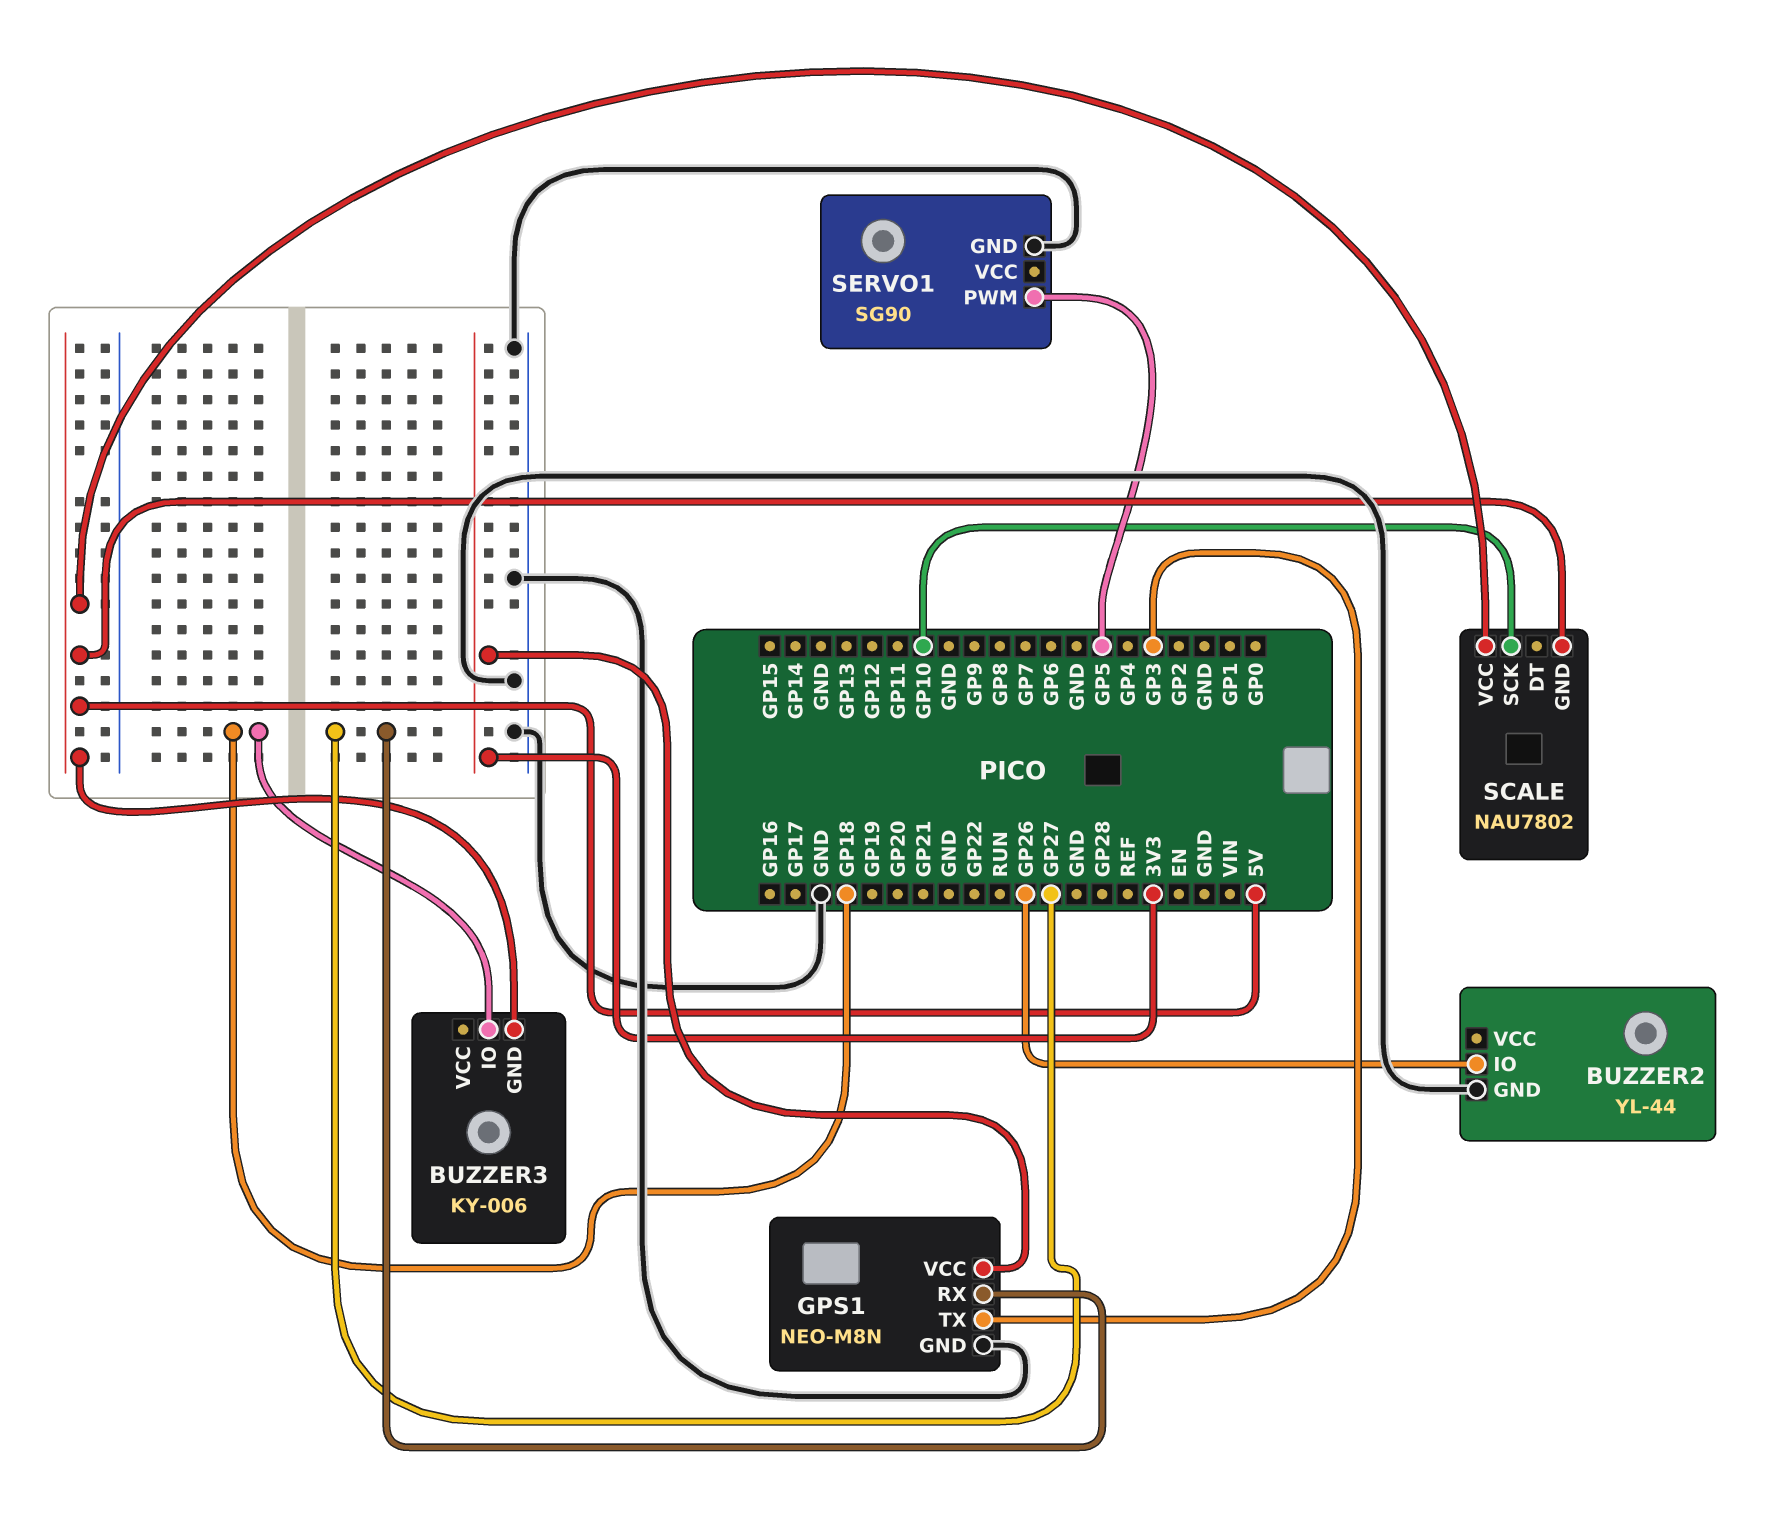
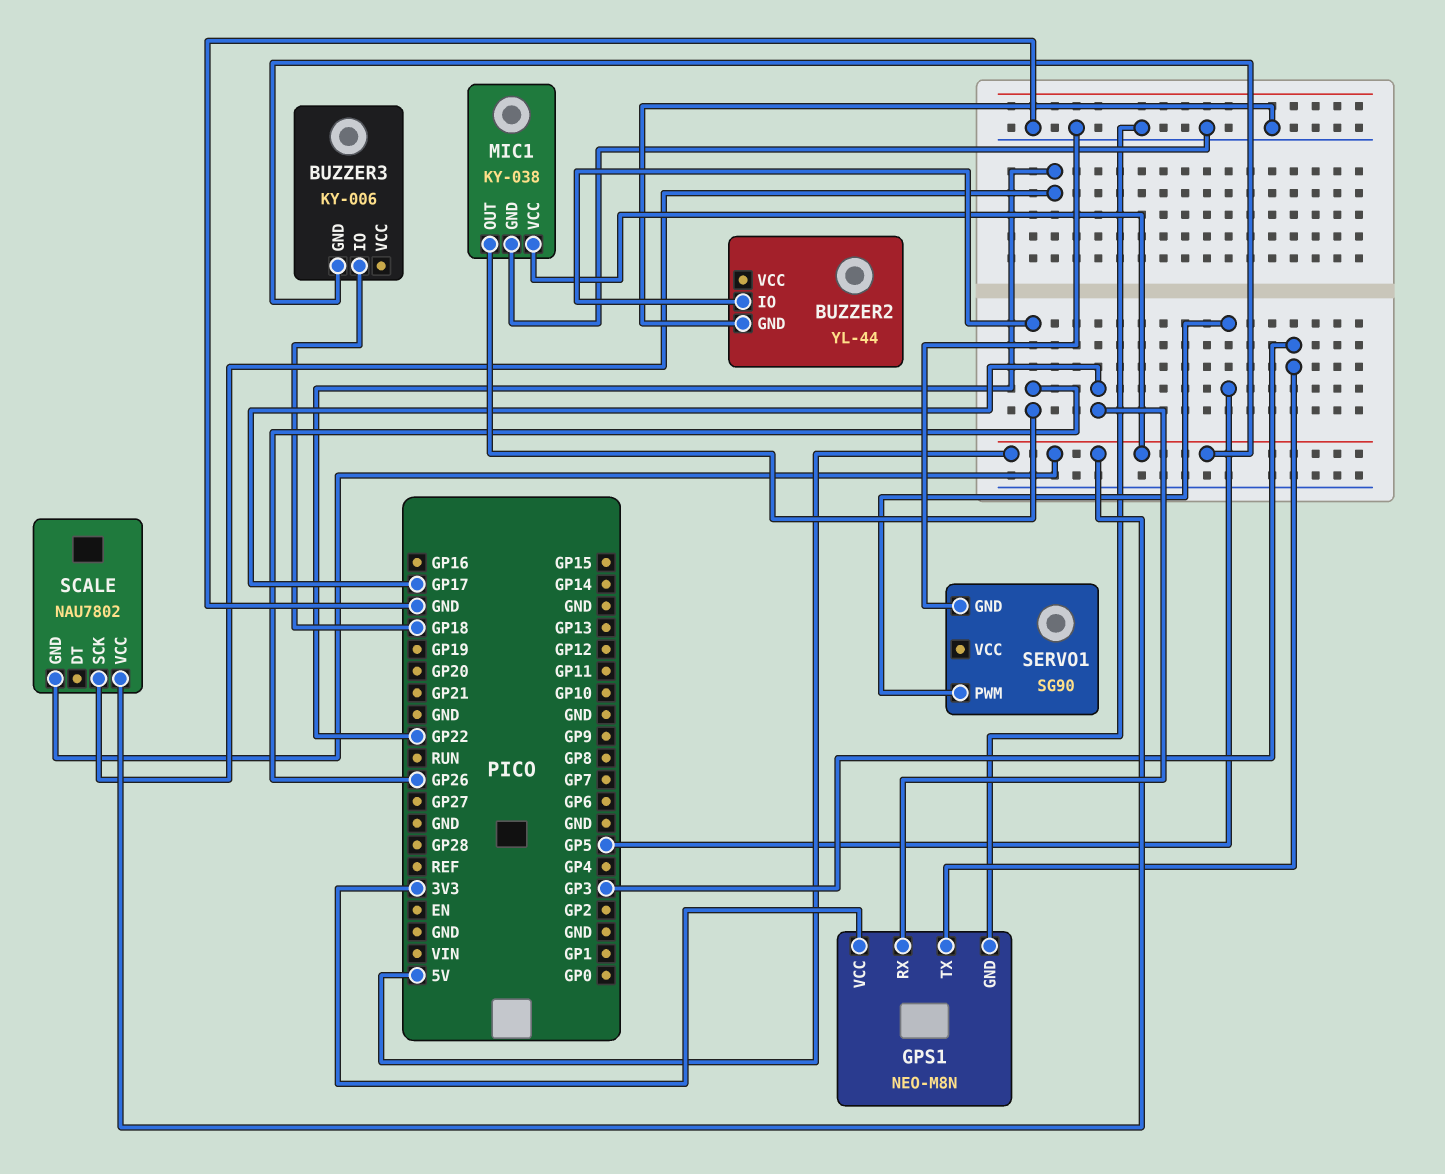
GPS1 pin RX: GP27 -> GP17
MIC1: none -> KY-038
MIC1 pin GND: none -> GND
MIC1 pin OUT: none -> GP26
MIC1 pin VCC: none -> 5V
SCALE pin SCK: GP10 -> GP22

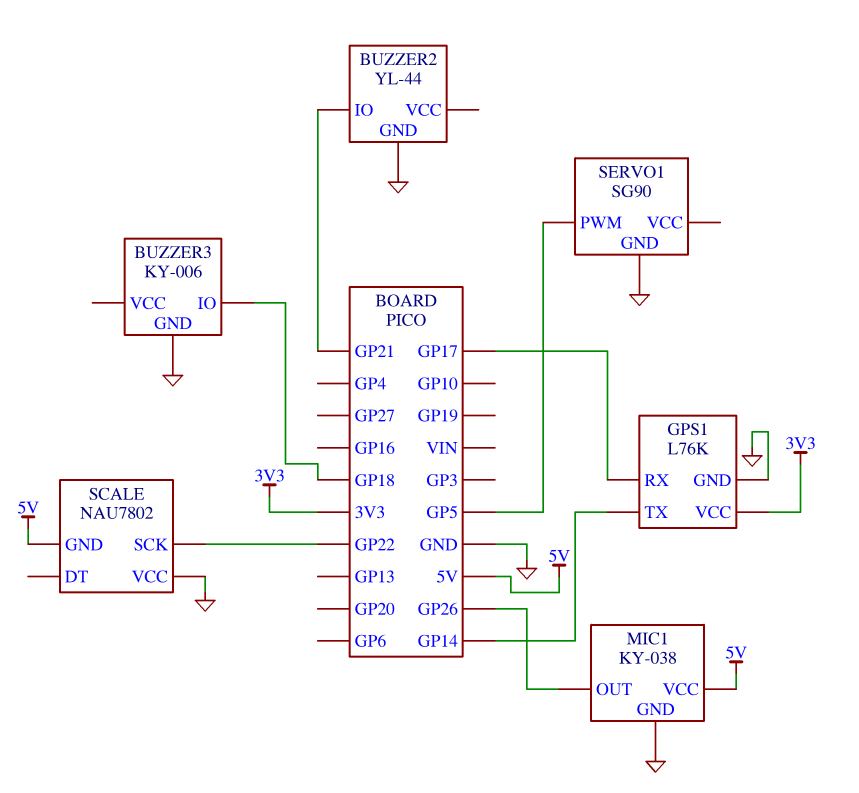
BUZZER2 pin IO: GP26 -> GP21
BUZZER3 pin GND: 5V -> GND
GPS1: NEO-M8N -> L76K
GPS1 pin TX: GP3 -> GP14
SCALE pin VCC: 5V -> GND

